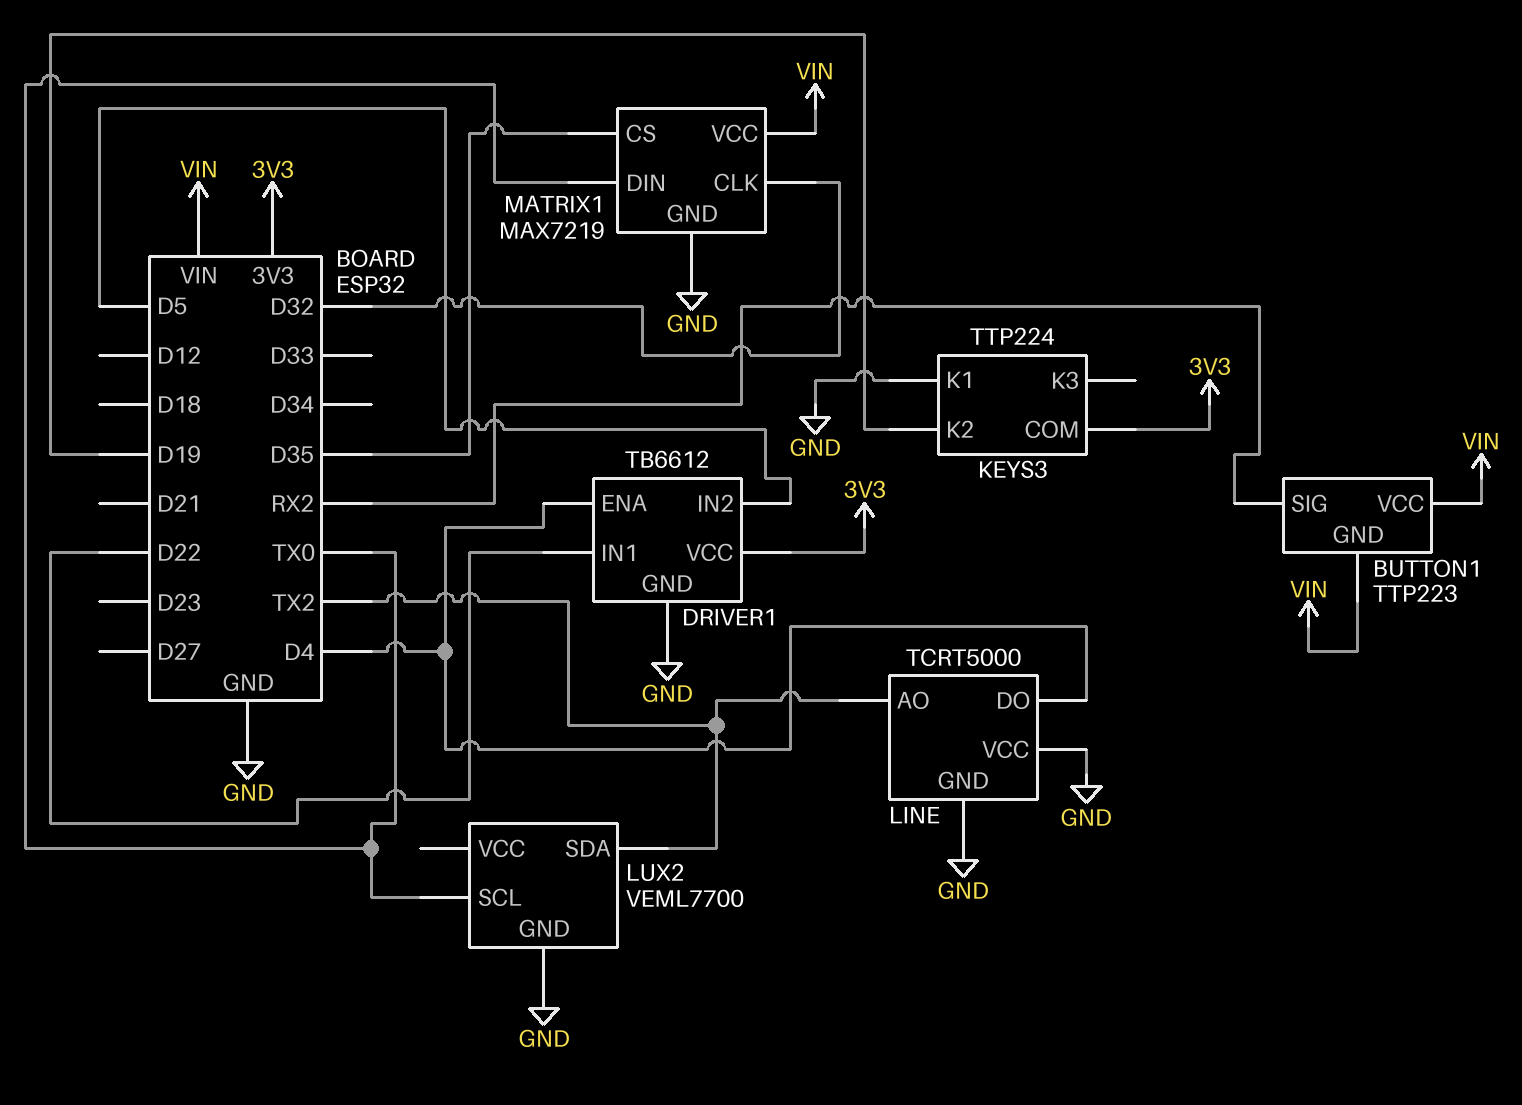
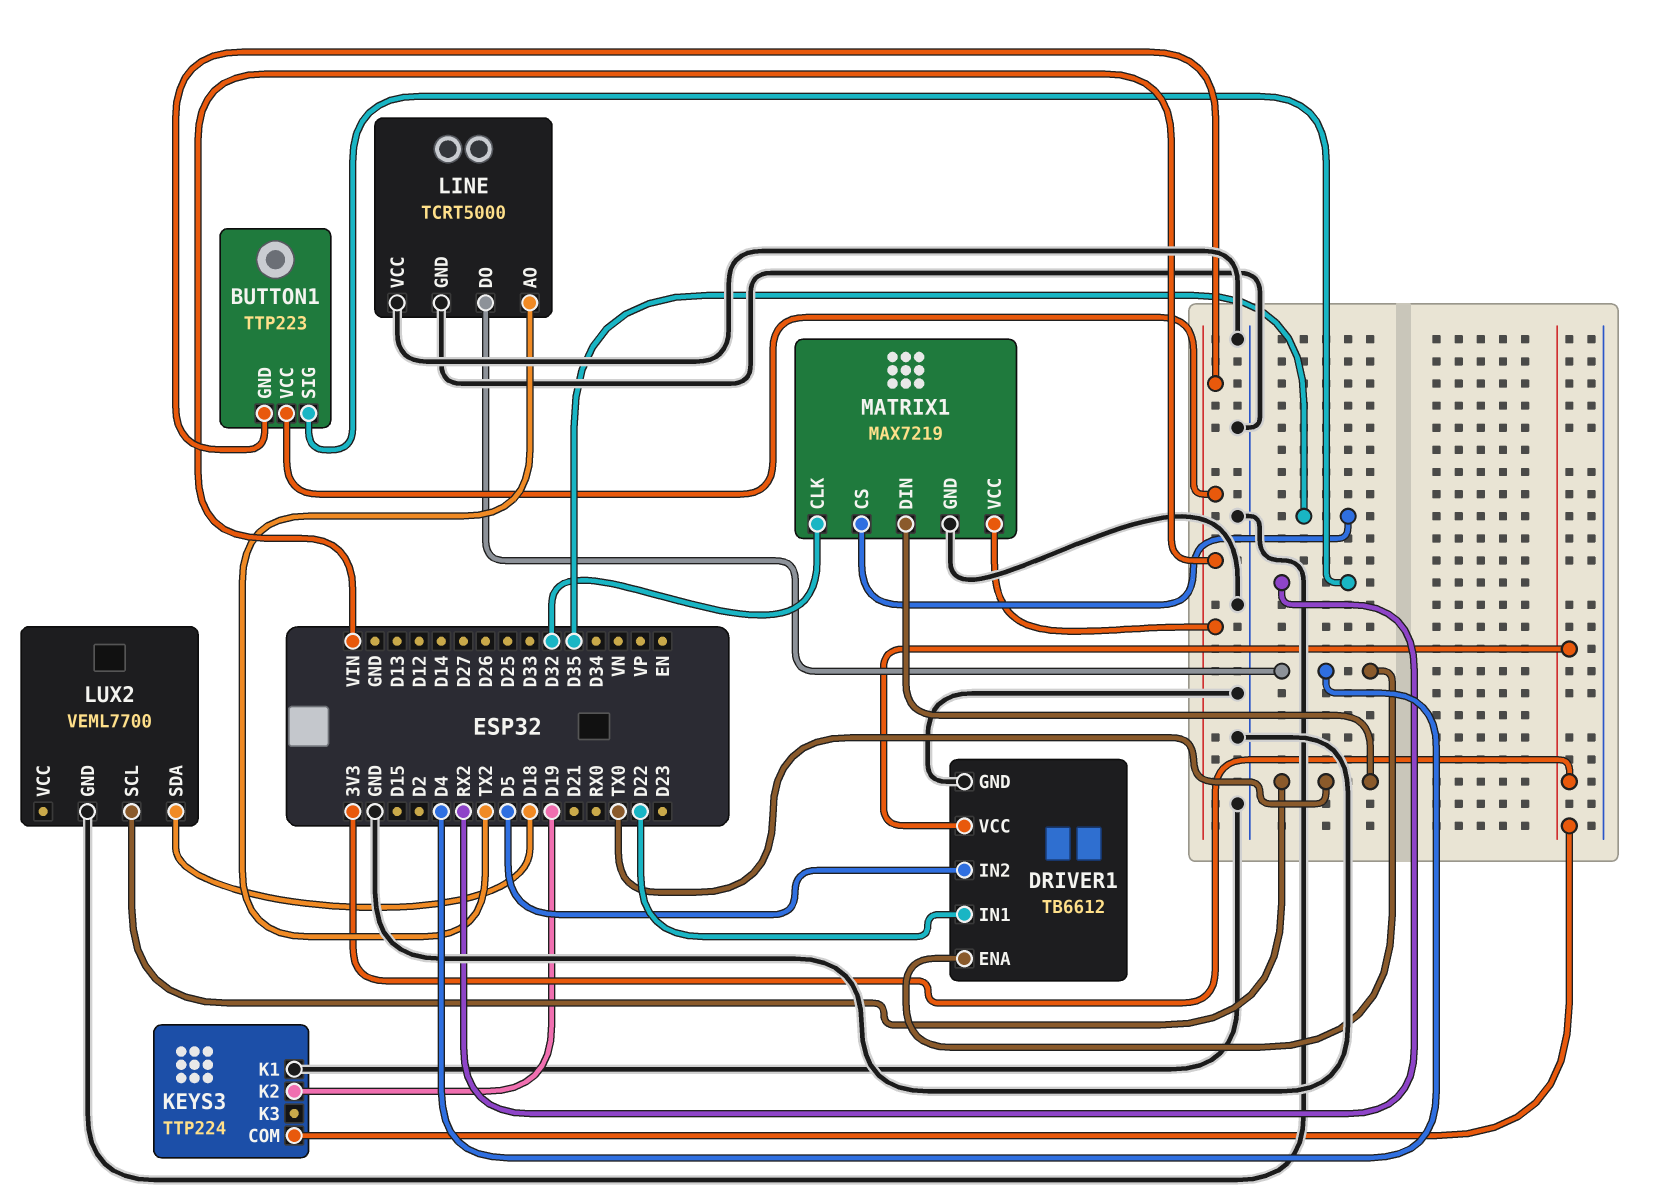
LUX2 pin SDA: TX2 -> D18

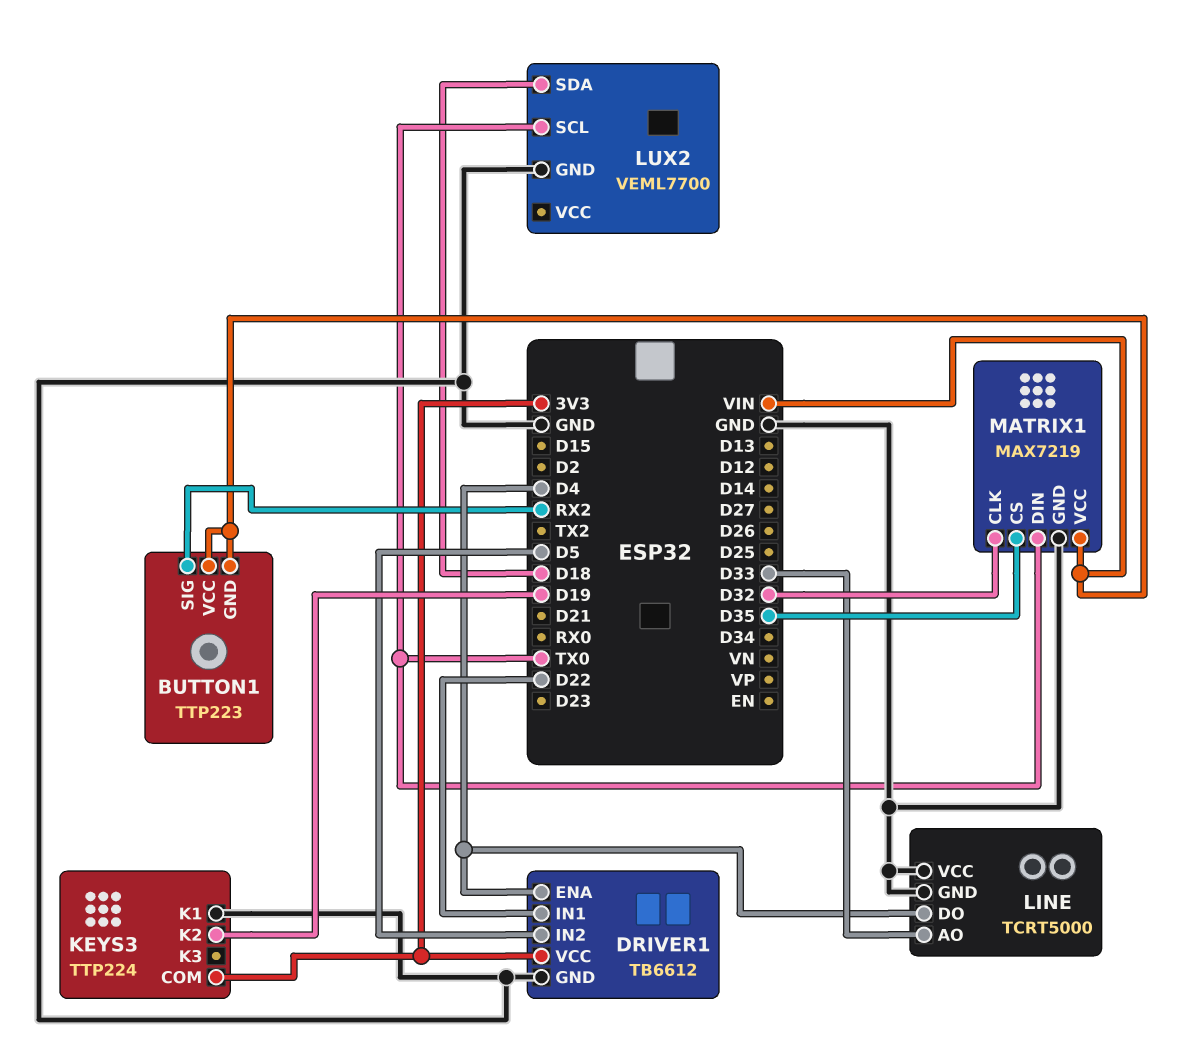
LINE pin AO: TX2 -> D33

